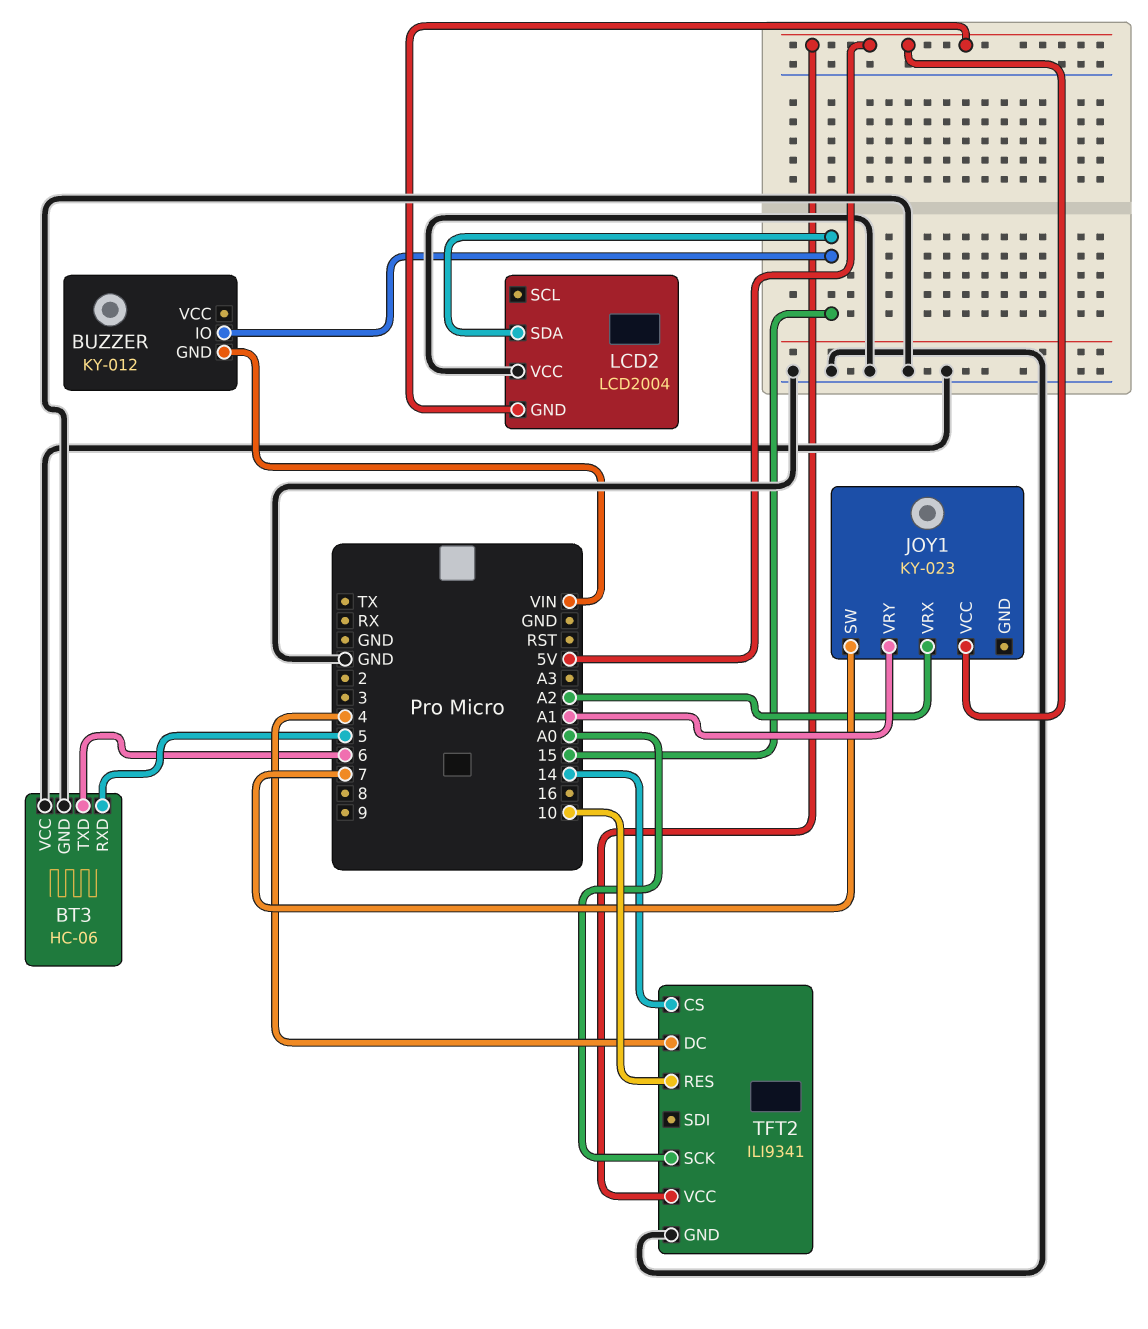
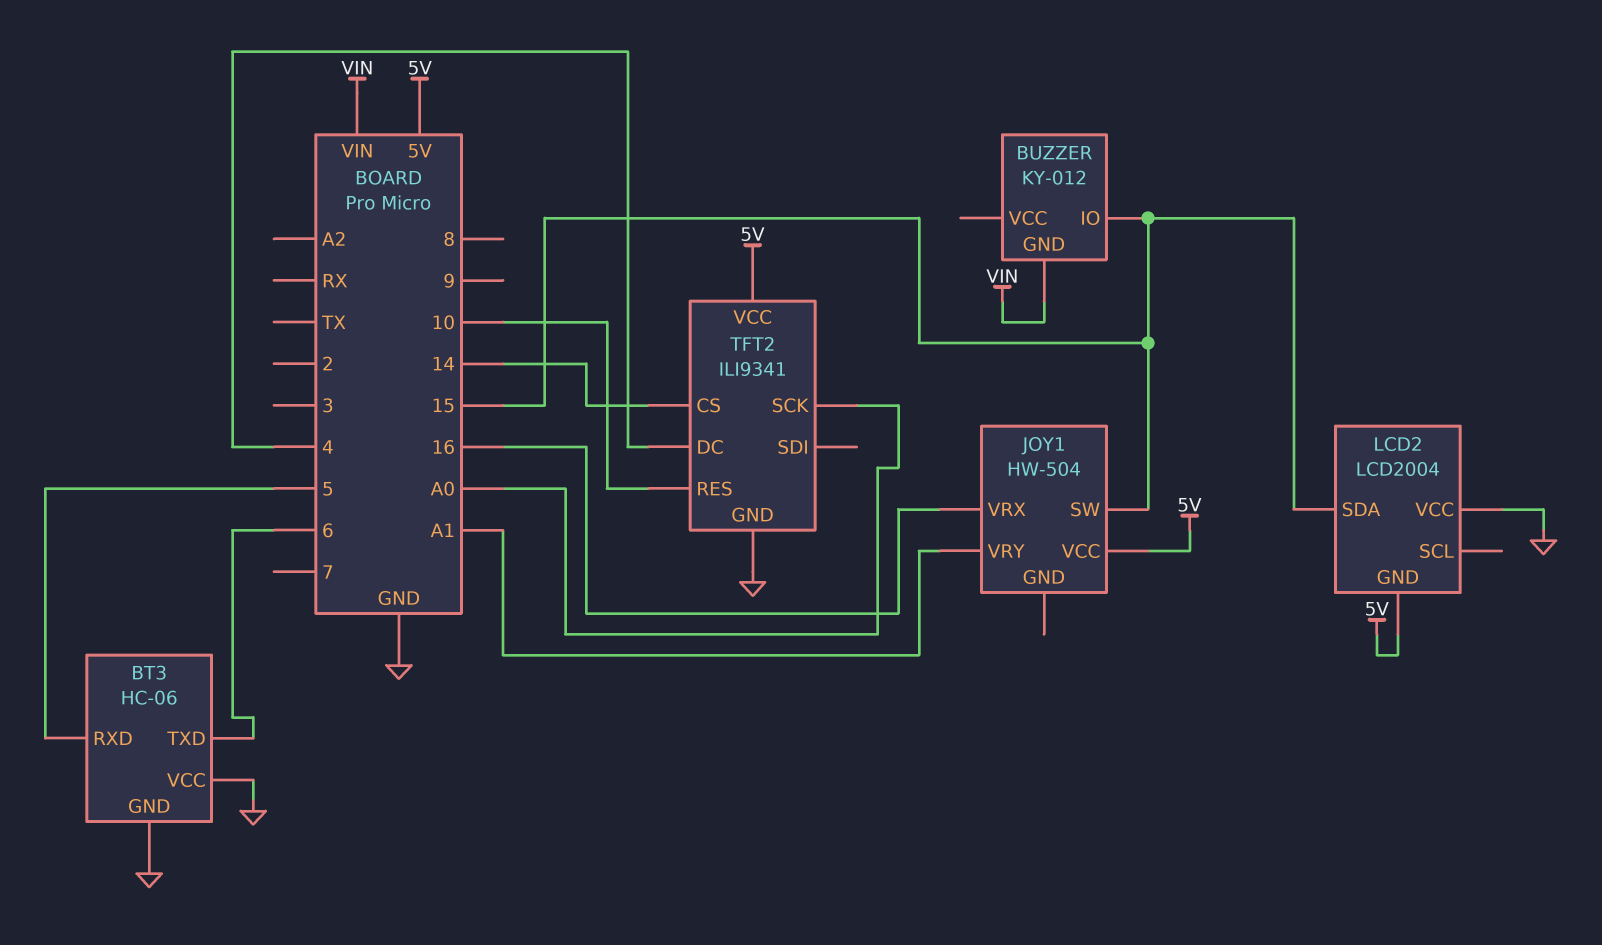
JOY1: KY-023 -> HW-504
JOY1 pin SW: 7 -> 15
JOY1 pin VRX: A2 -> 16

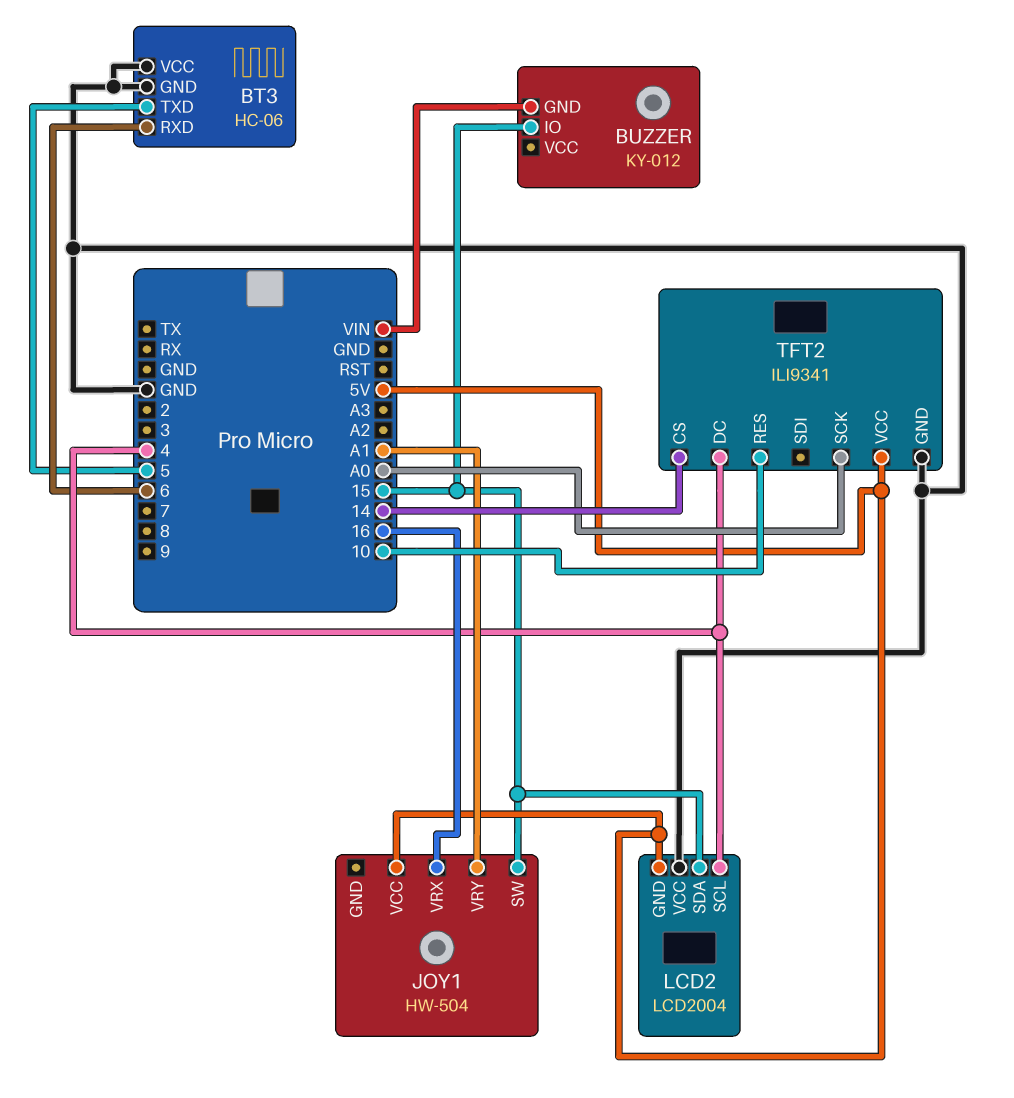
BT3 pin RXD: 5 -> 6
BT3 pin TXD: 6 -> 5
LCD2 pin SCL: none -> 4

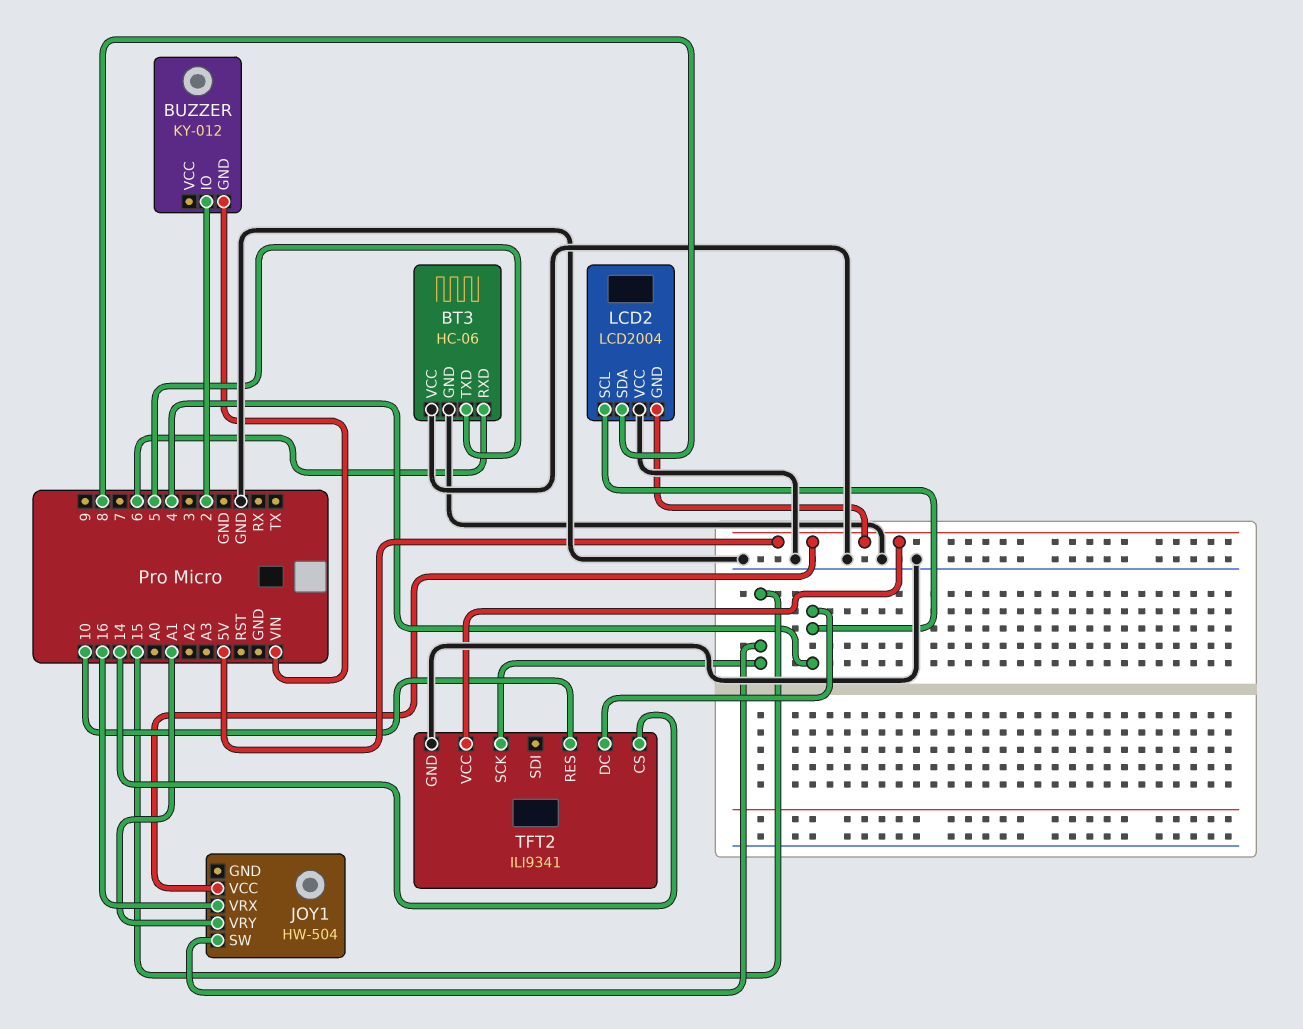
BUZZER pin IO: 15 -> 2
LCD2 pin SDA: 15 -> 8
TFT2 pin SCK: A0 -> 15

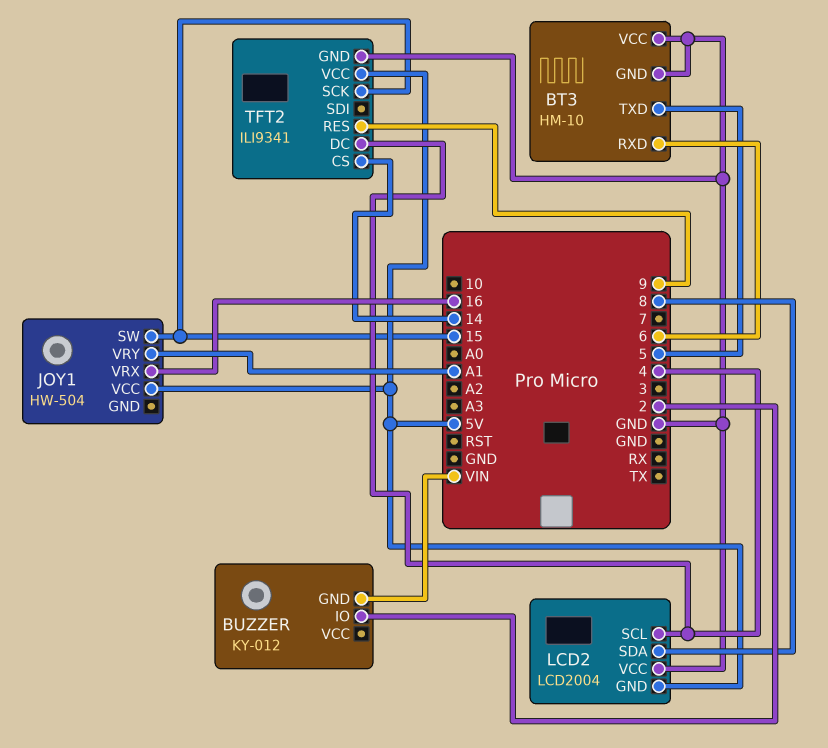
BT3: HC-06 -> HM-10
TFT2 pin RES: 10 -> 9

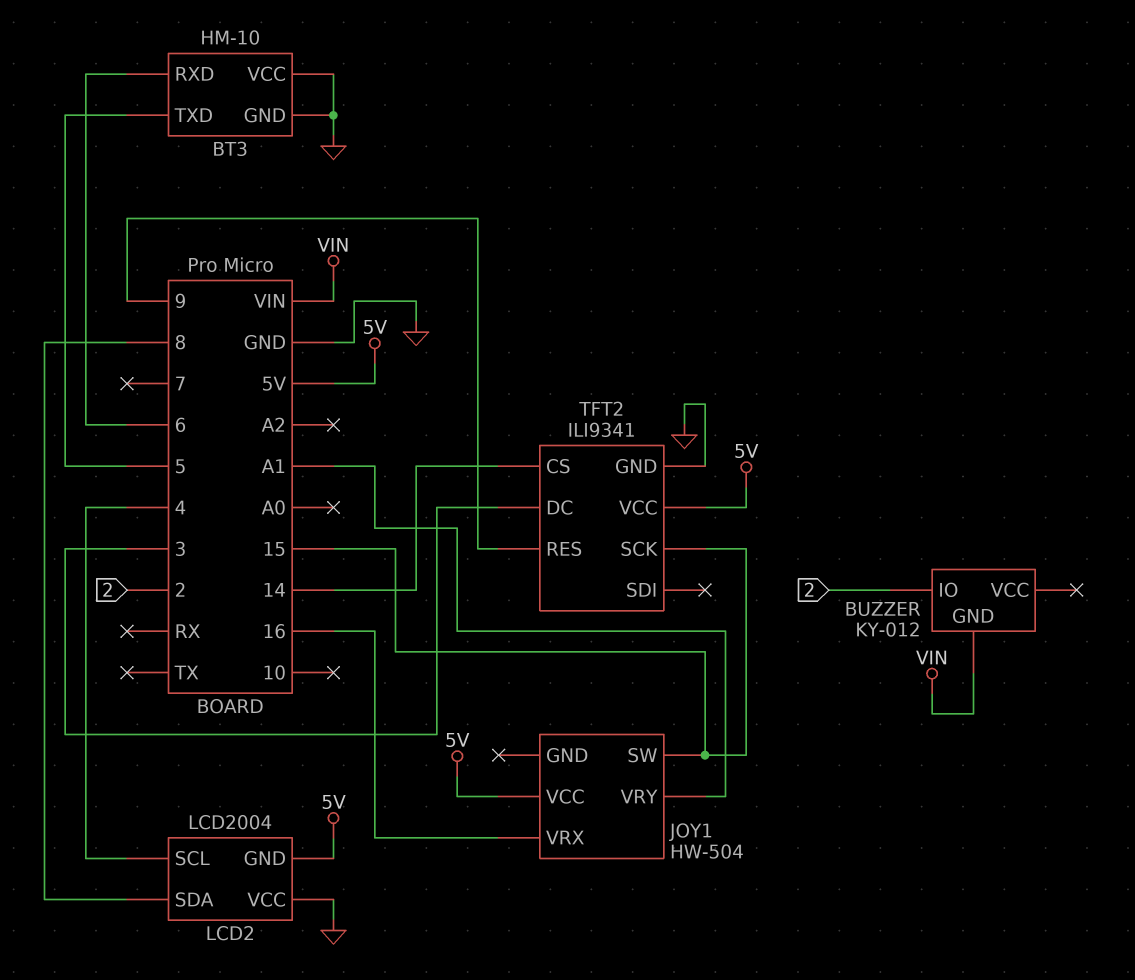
TFT2 pin DC: 4 -> 3

